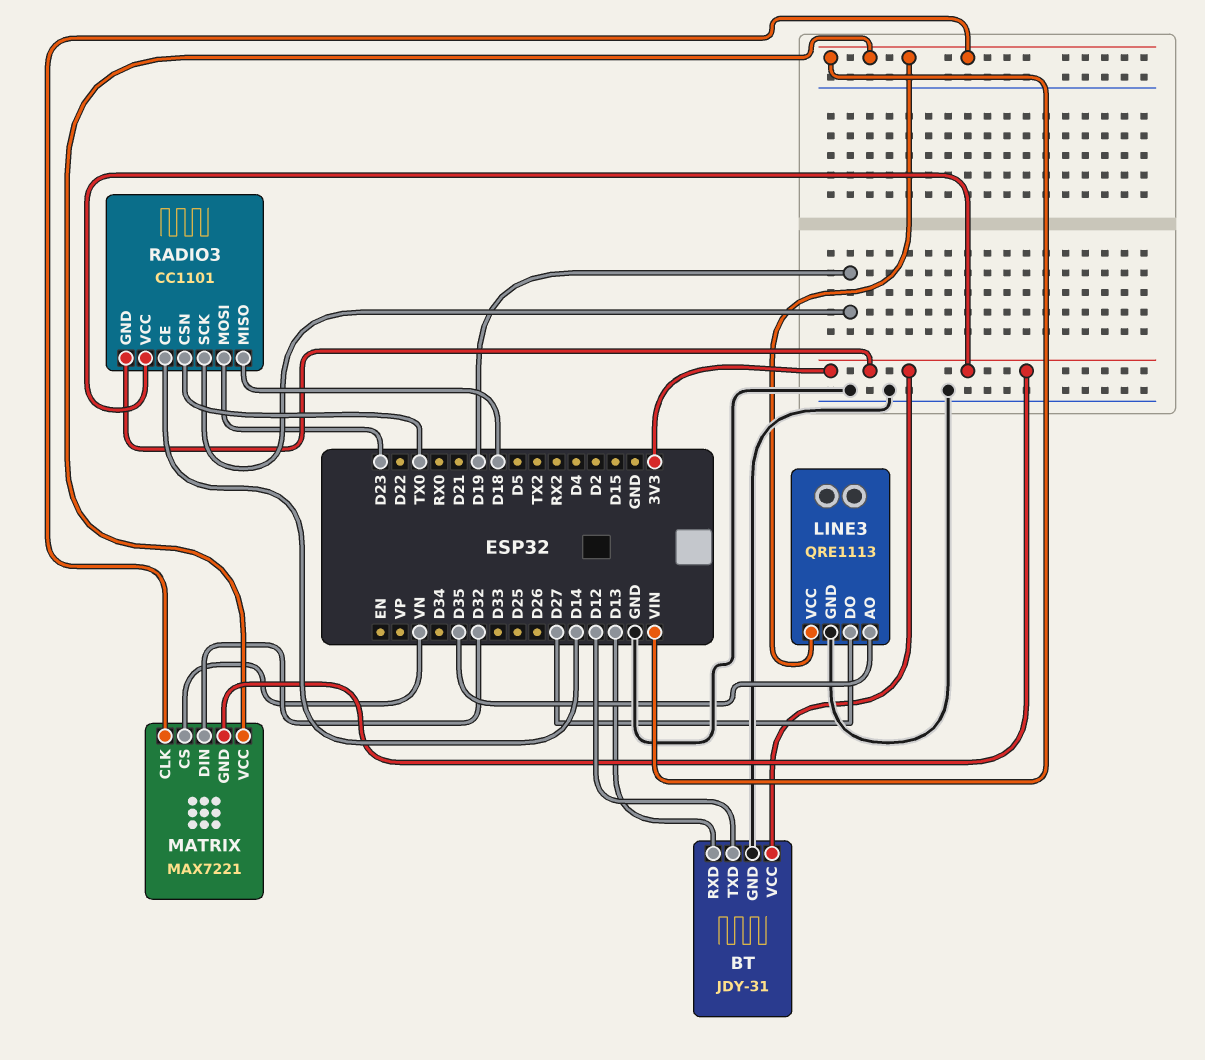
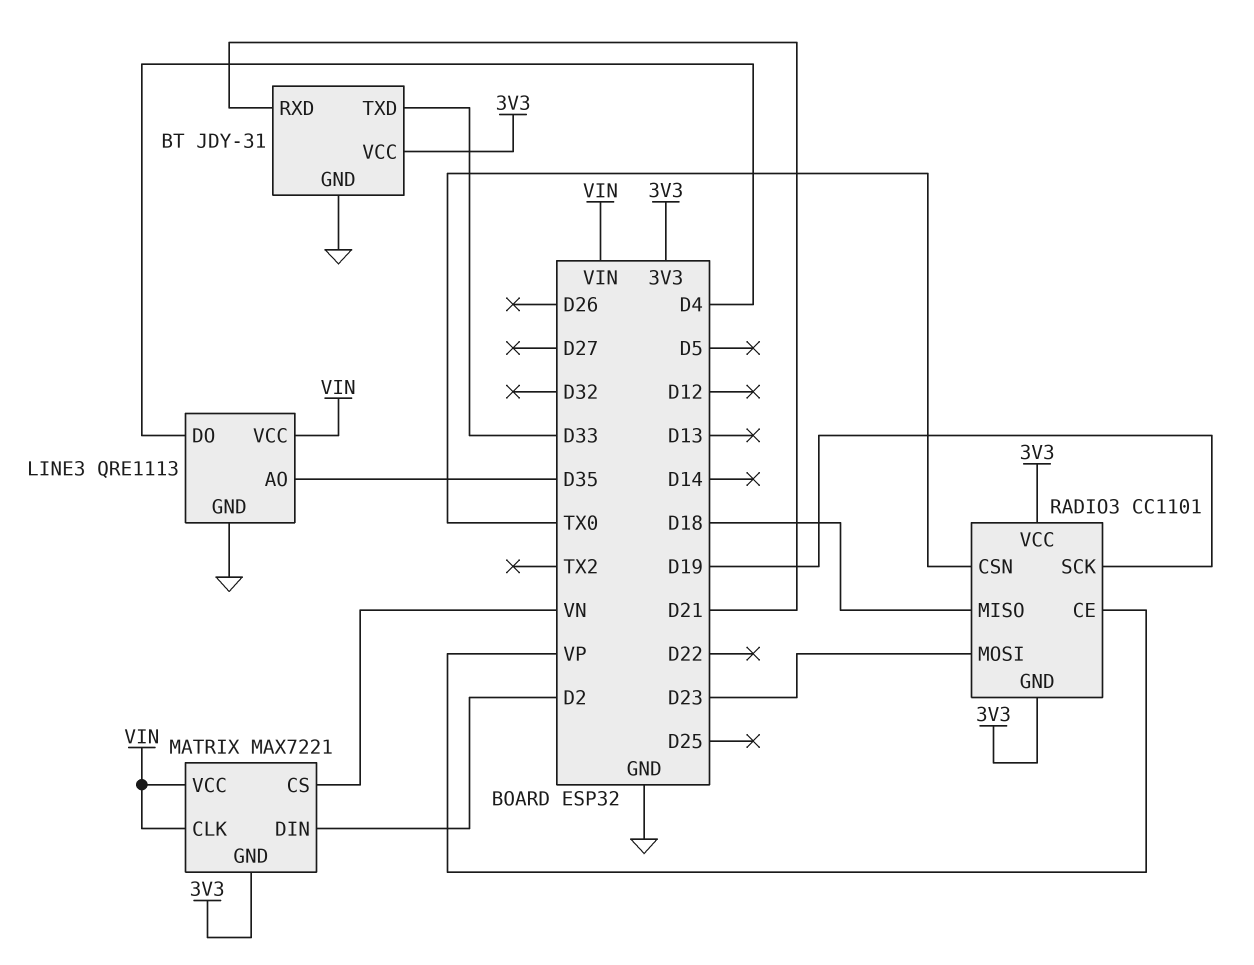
BT pin RXD: D13 -> D21
BT pin TXD: D12 -> D33
LINE3 pin DO: D27 -> D4
MATRIX pin DIN: D32 -> D2
RADIO3 pin CE: D14 -> VP

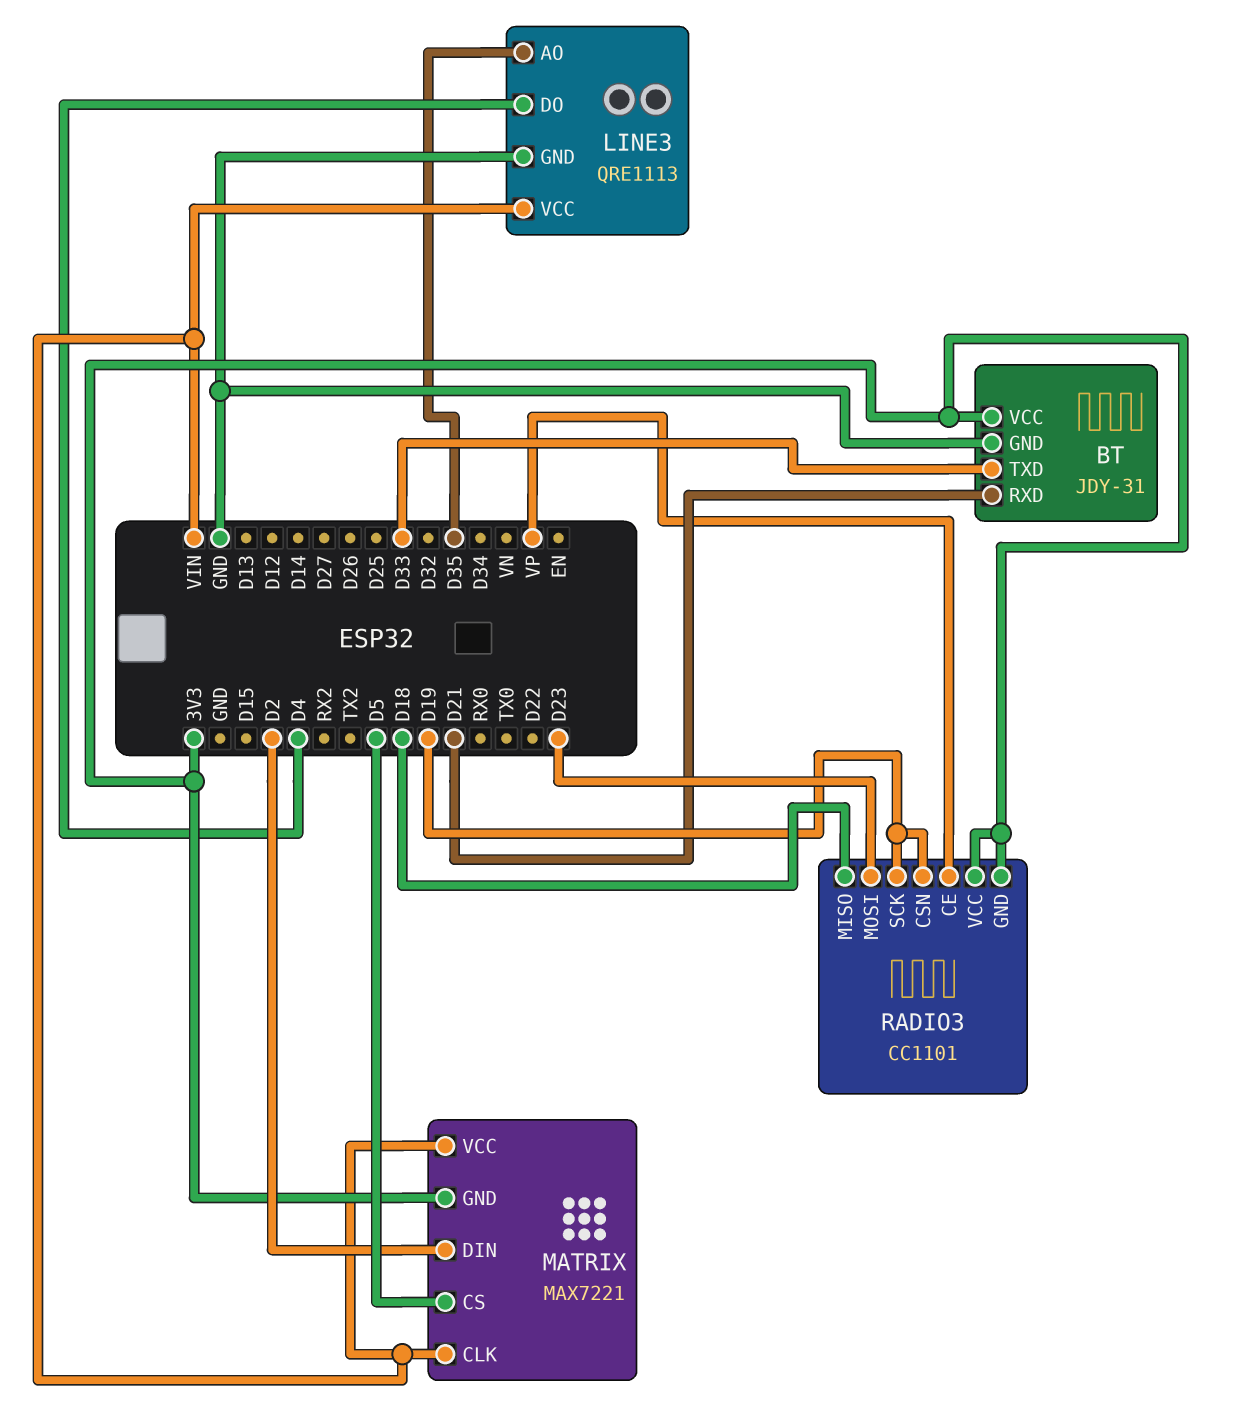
MATRIX pin CS: VN -> D5
RADIO3 pin CSN: TX0 -> D19

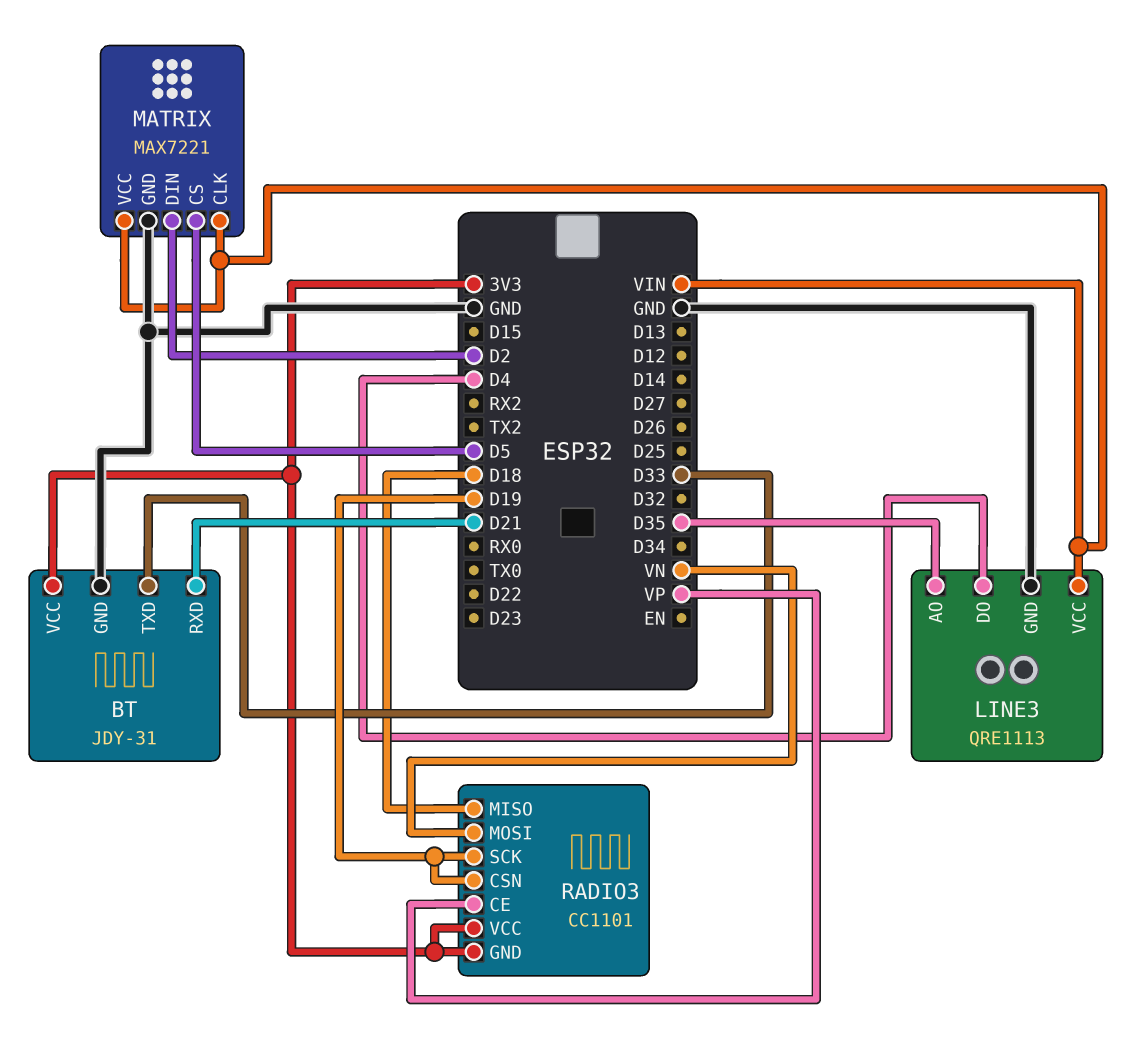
MATRIX pin GND: 3V3 -> GND
RADIO3 pin MOSI: D23 -> VN

